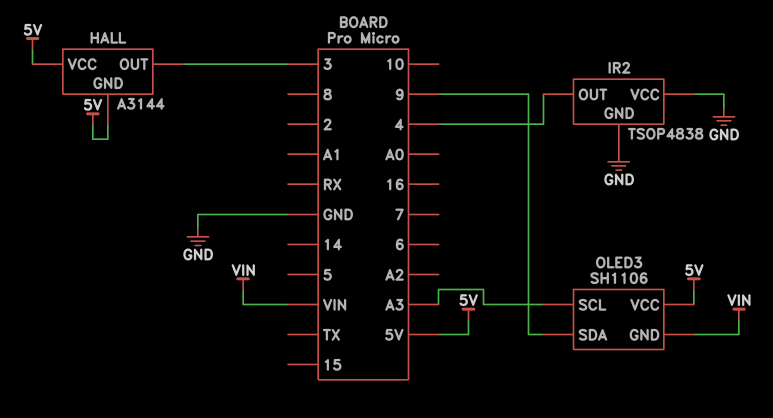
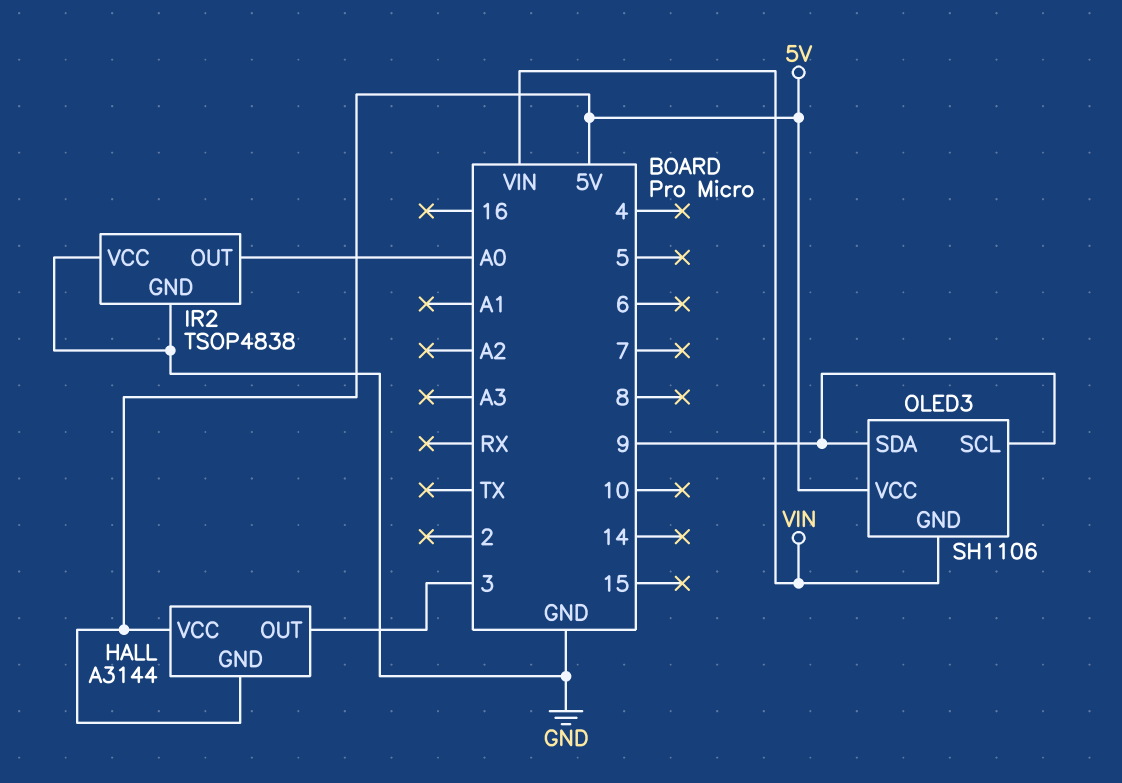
IR2 pin OUT: 4 -> A0
OLED3 pin SCL: A3 -> 9

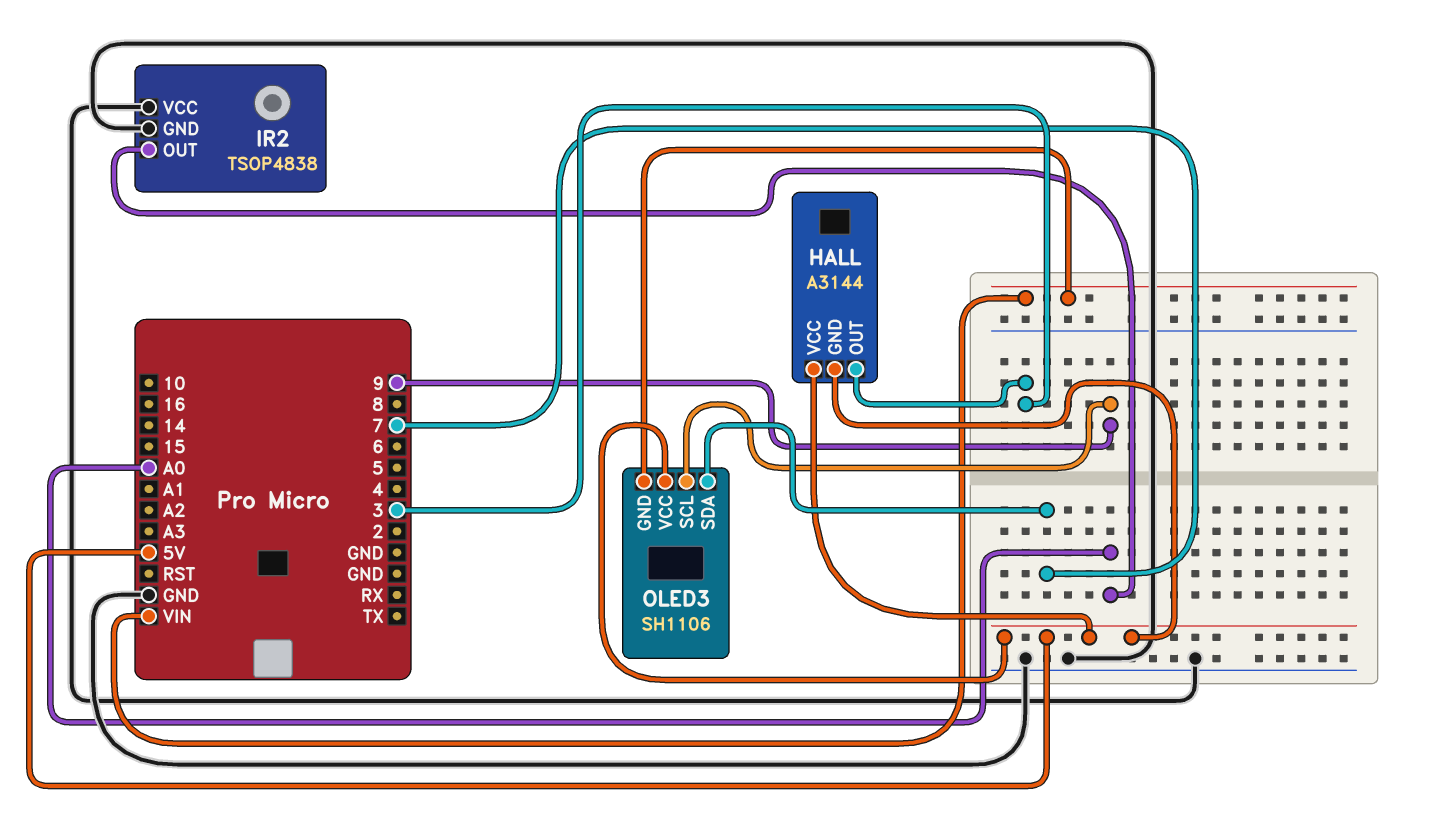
OLED3 pin SDA: 9 -> 7

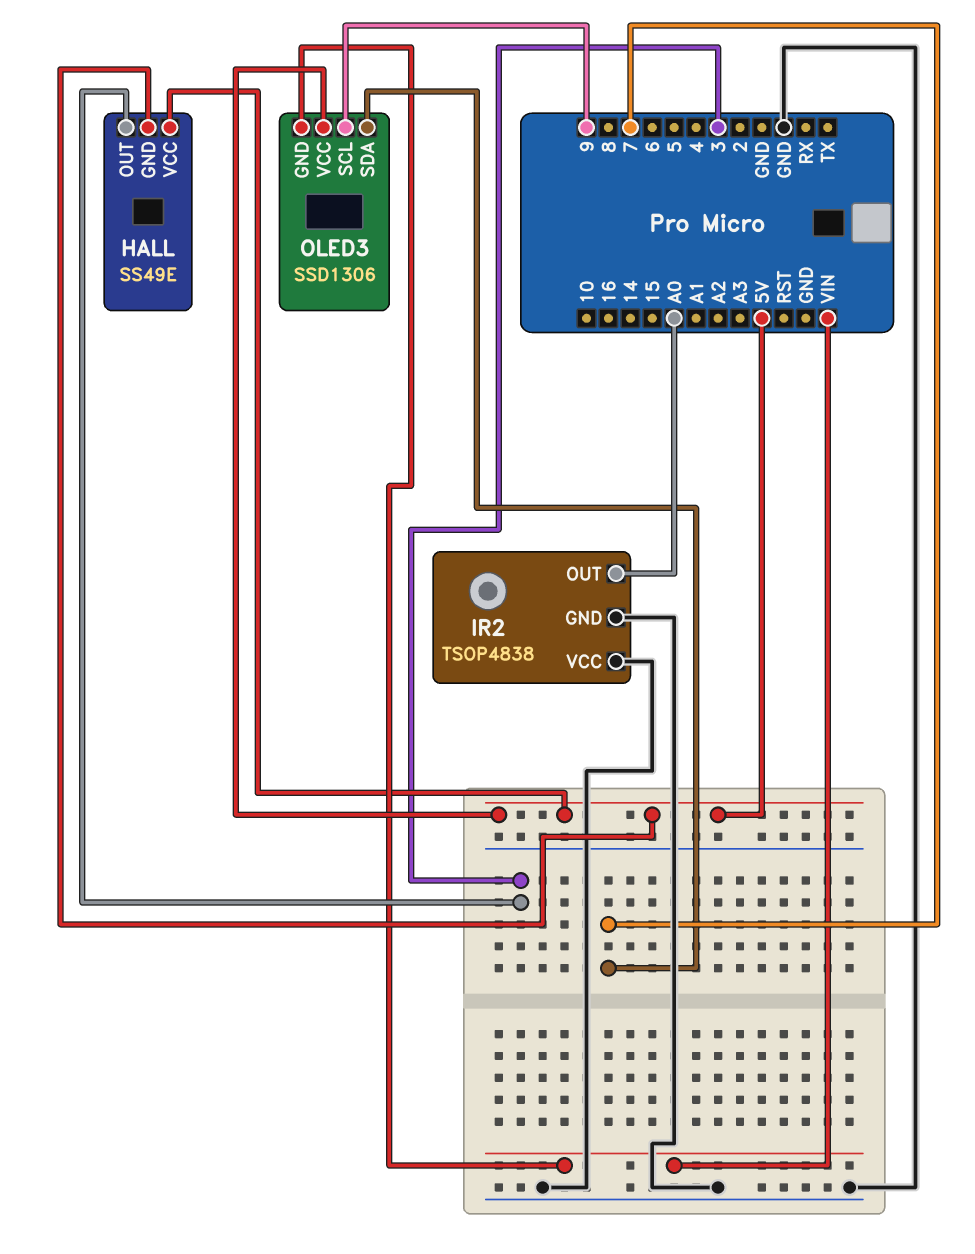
HALL: A3144 -> SS49E
OLED3: SH1106 -> SSD1306

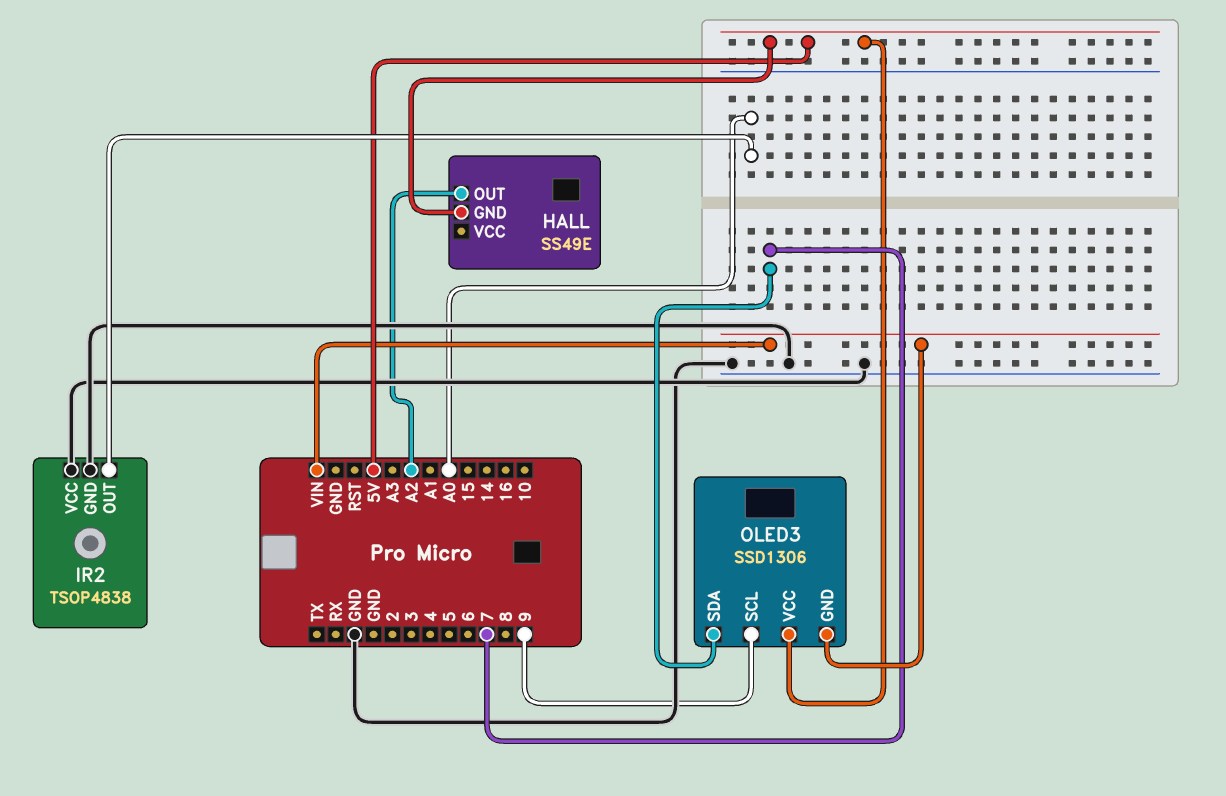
HALL pin OUT: 3 -> A2
HALL pin VCC: 5V -> none

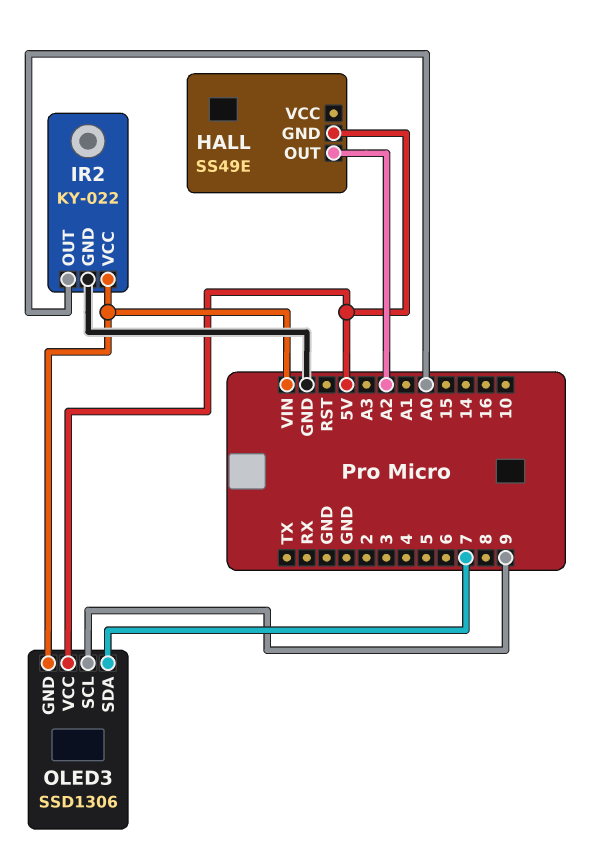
IR2: TSOP4838 -> KY-022
IR2 pin VCC: GND -> VIN

